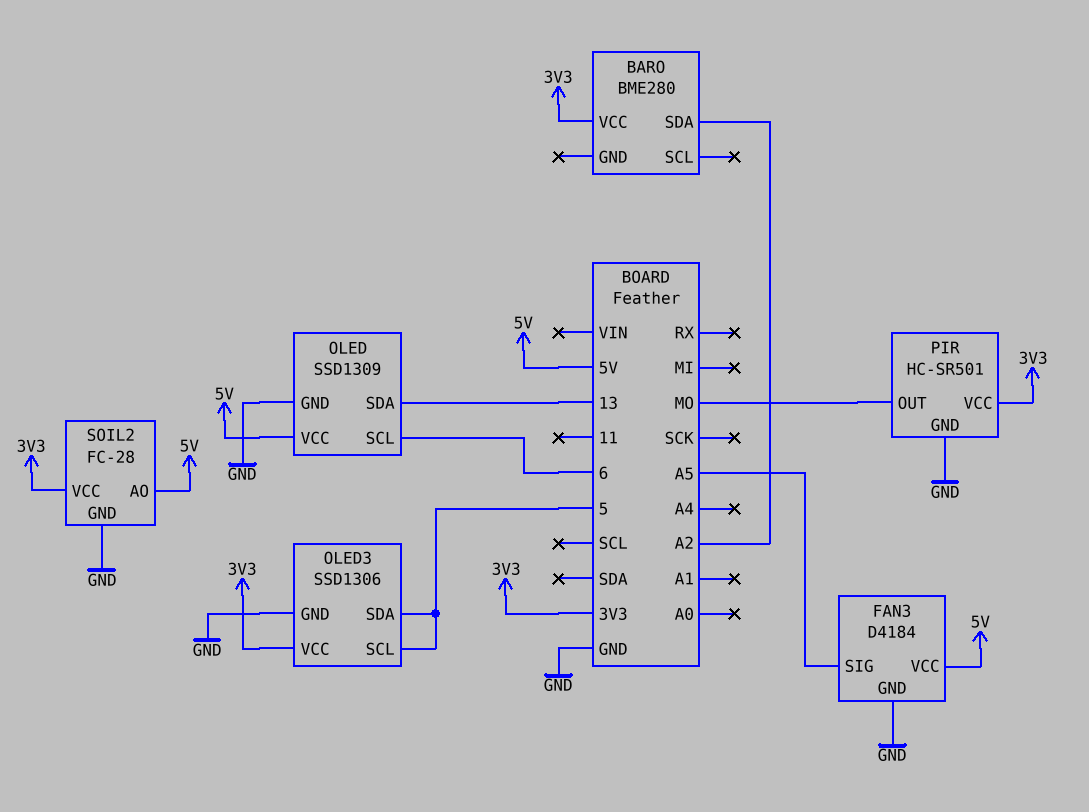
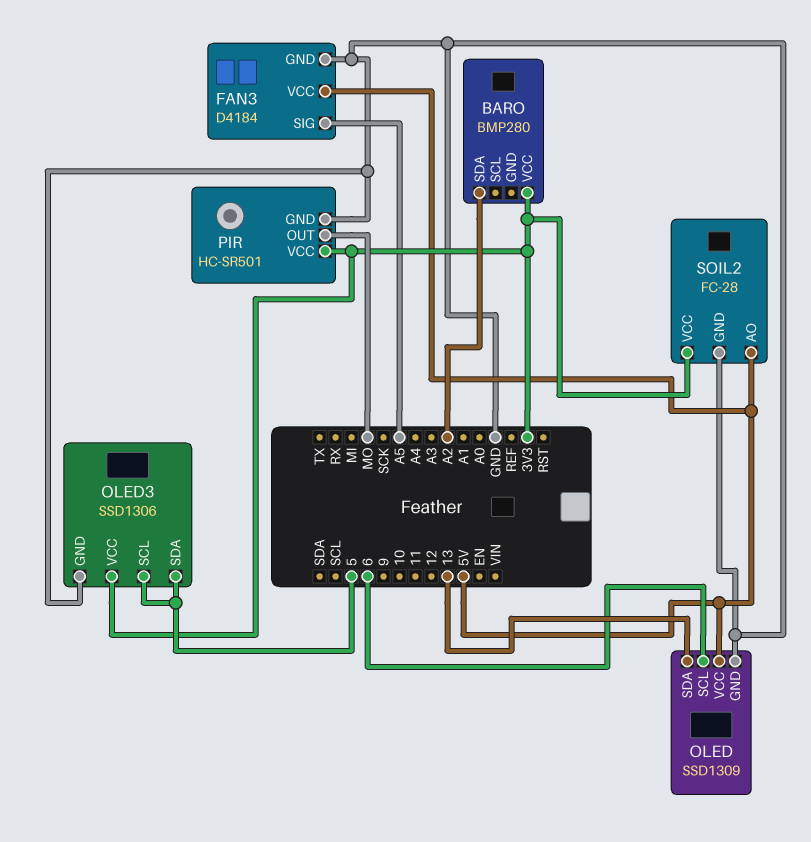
BARO: BME280 -> BMP280

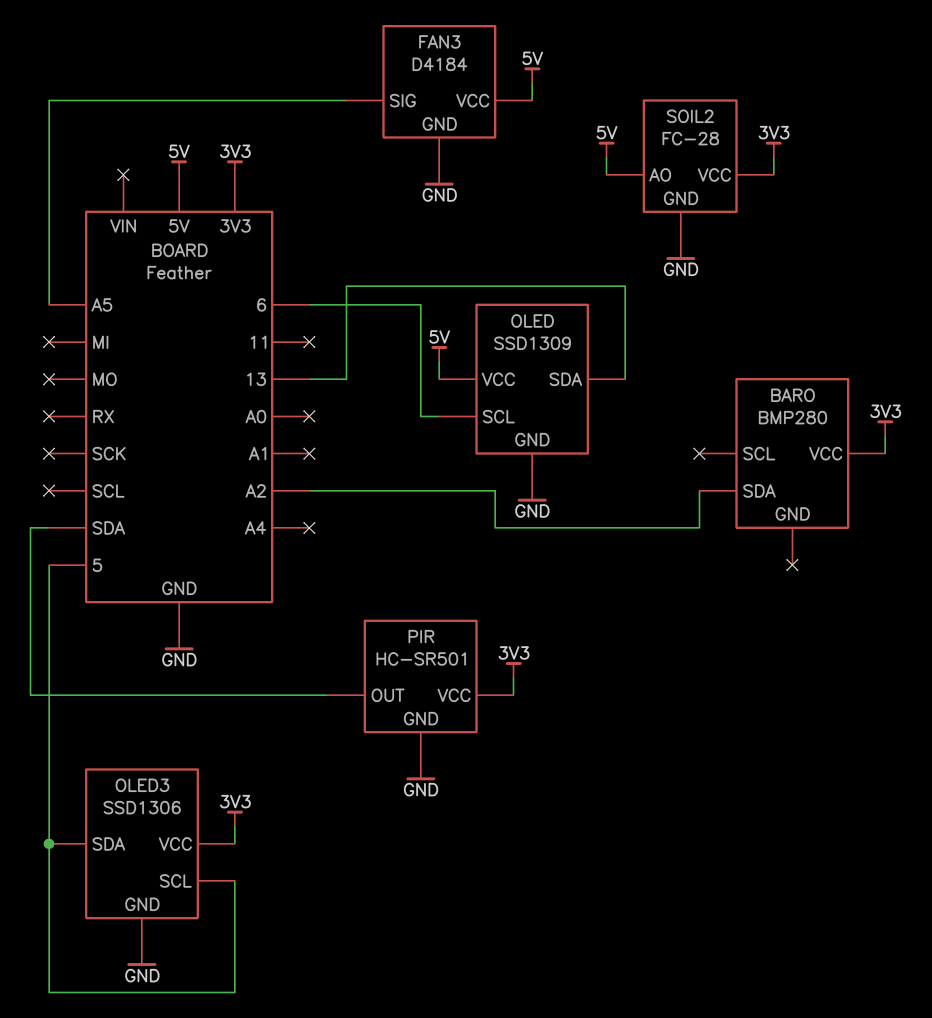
PIR pin OUT: MO -> SDA

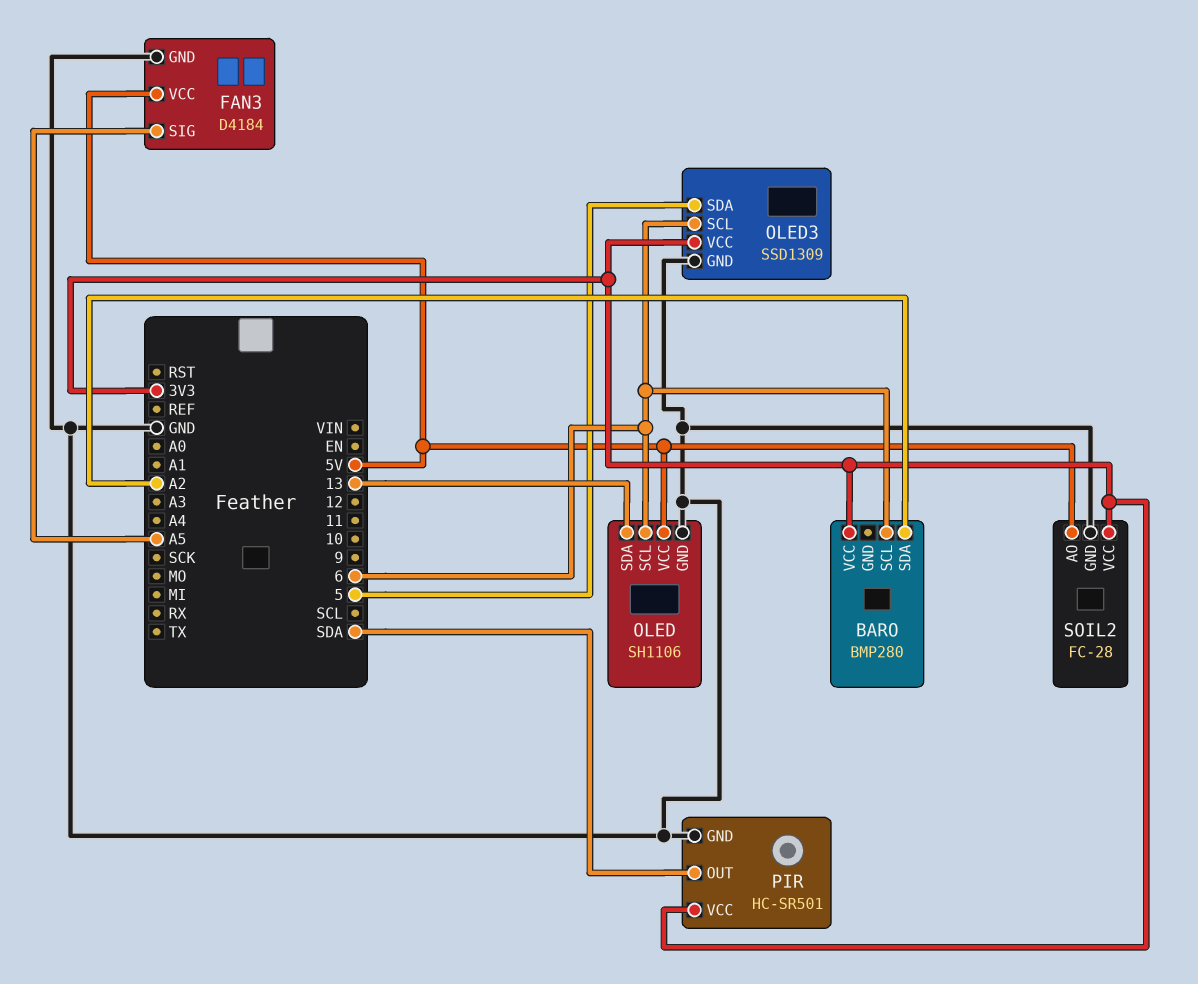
BARO pin SCL: none -> 6
OLED: SSD1309 -> SH1106
OLED3: SSD1306 -> SSD1309
OLED3 pin SCL: 5 -> 6

